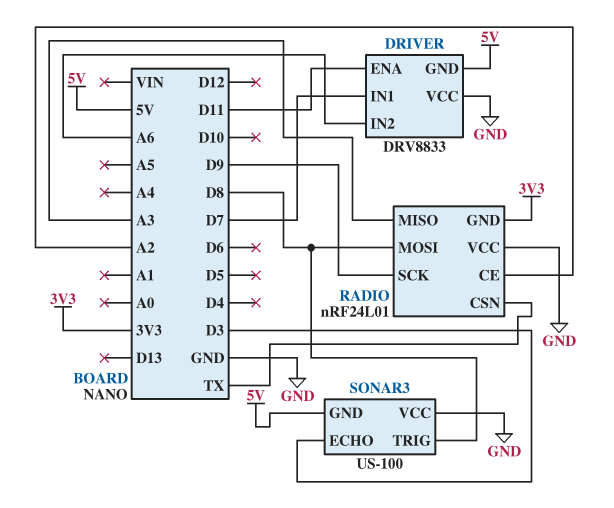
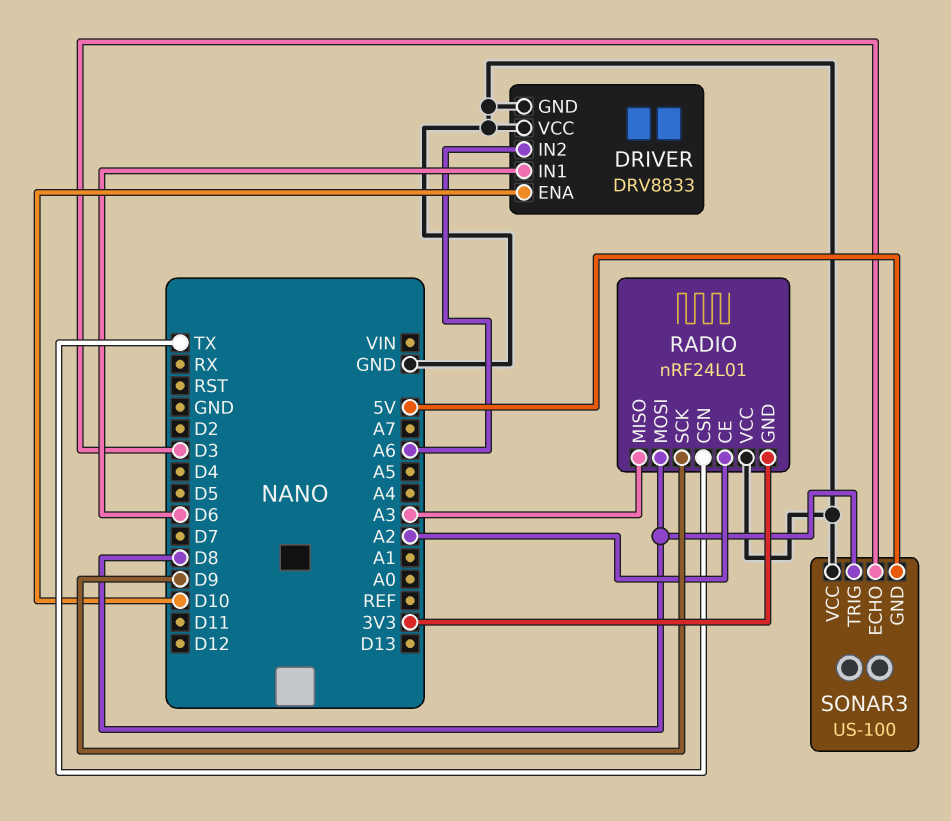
DRIVER pin ENA: D11 -> D10
DRIVER pin GND: 5V -> GND
DRIVER pin IN1: D7 -> D6

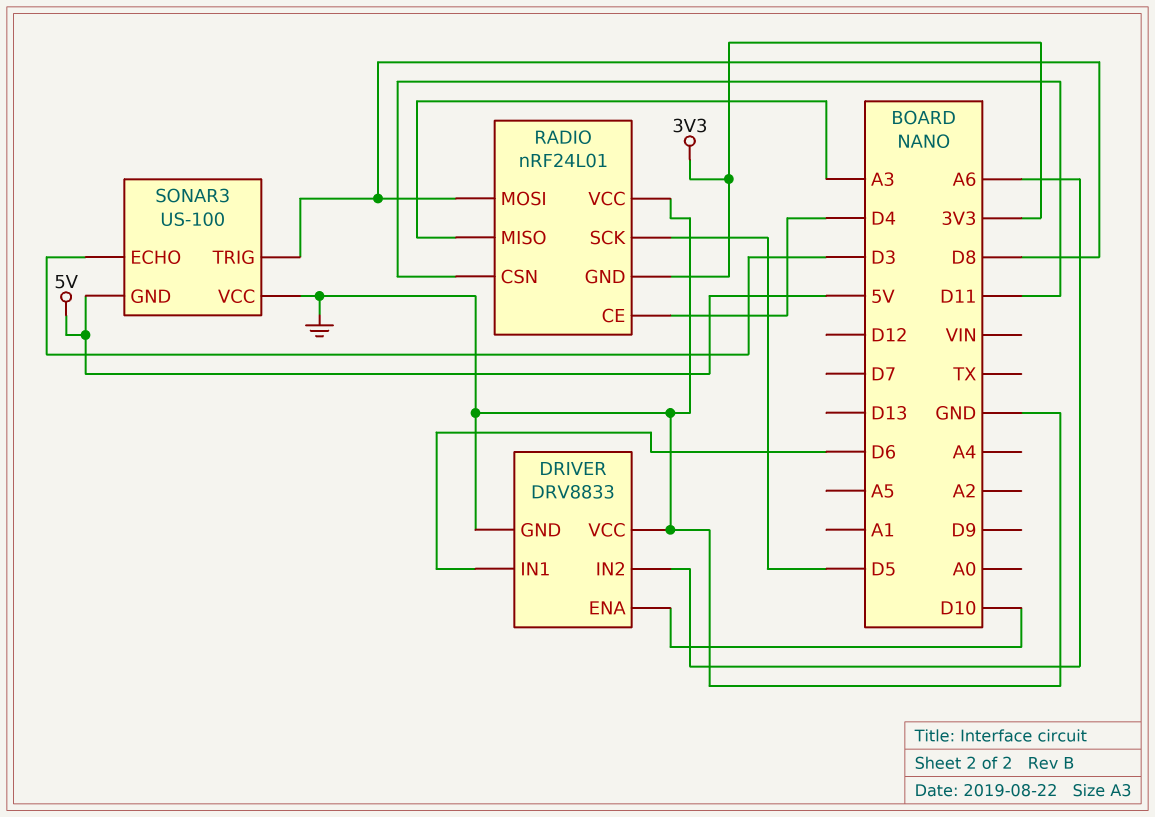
RADIO pin CE: A2 -> D4
RADIO pin CSN: TX -> D11
RADIO pin SCK: D9 -> D5

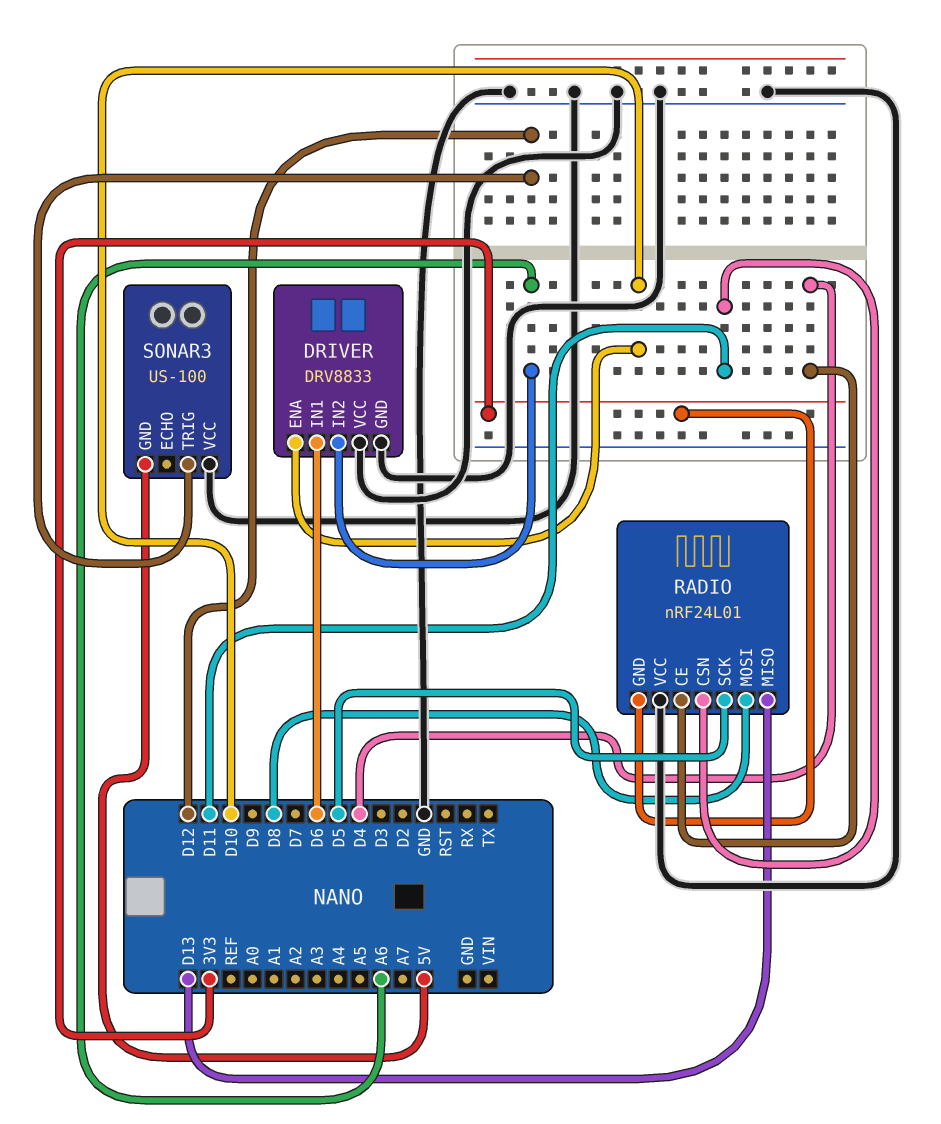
RADIO pin MISO: A3 -> D13
SONAR3 pin ECHO: D3 -> none
SONAR3 pin TRIG: D8 -> D12

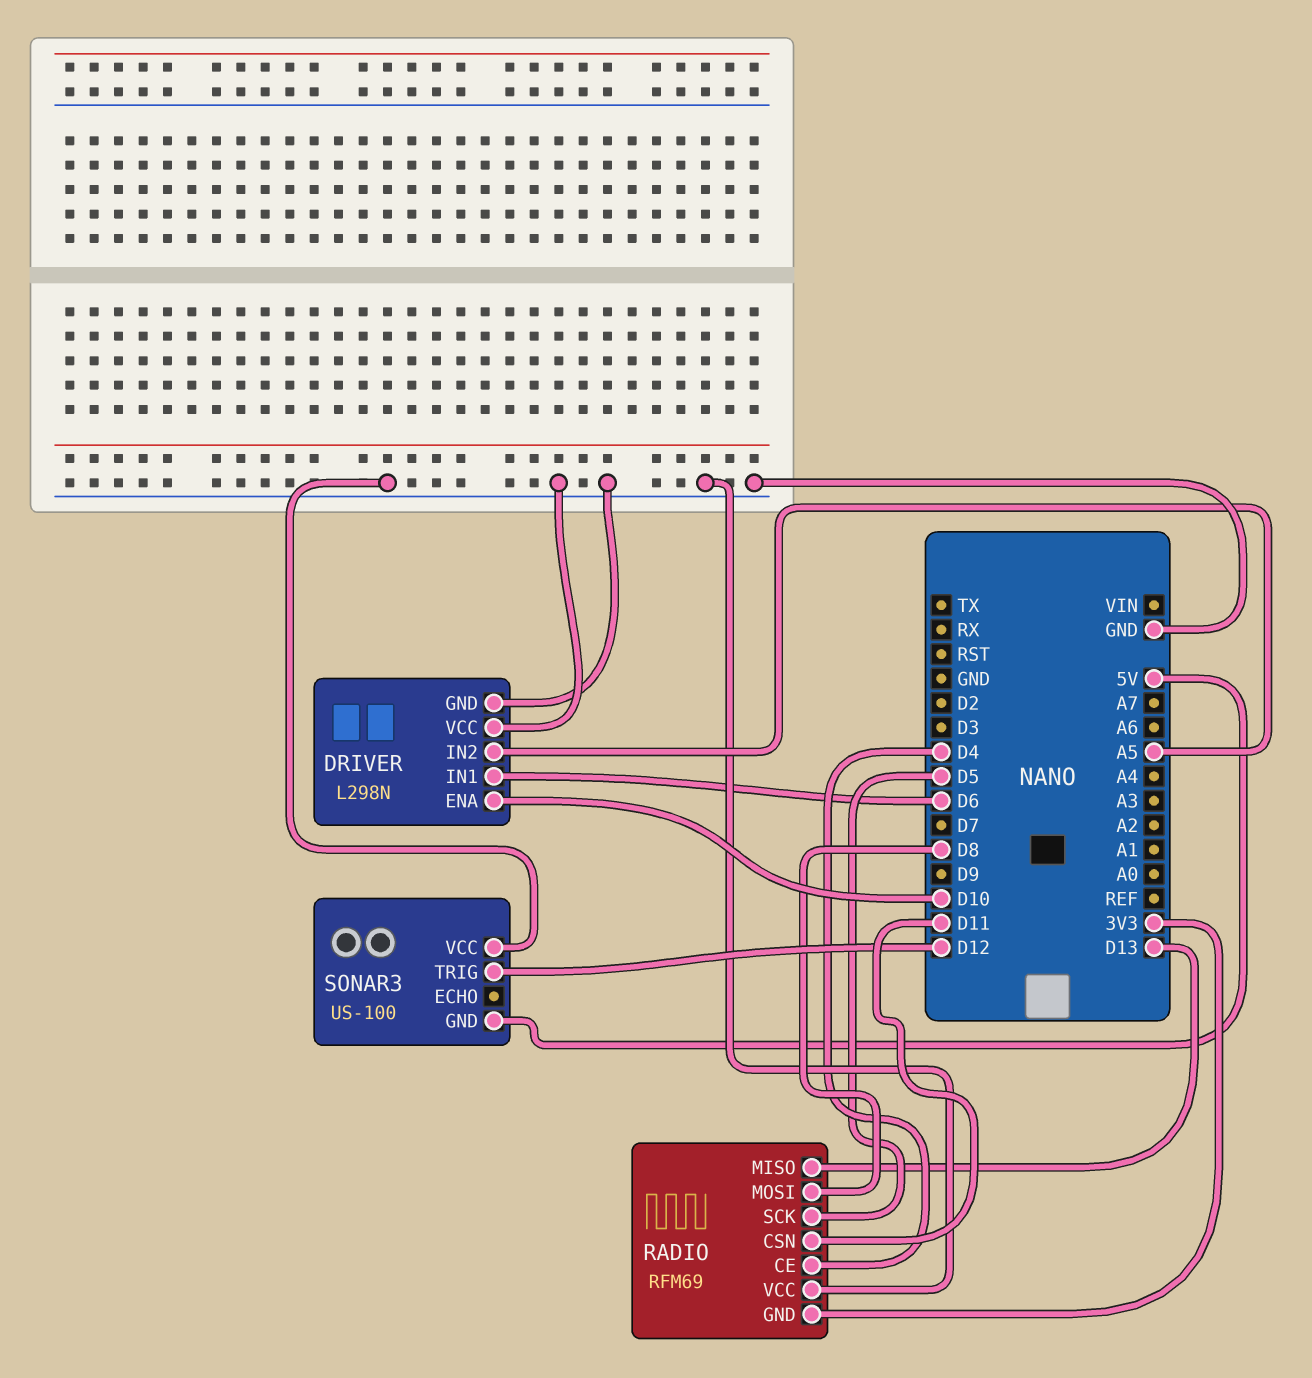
DRIVER: DRV8833 -> L298N
DRIVER pin IN2: A6 -> A5
RADIO: nRF24L01 -> RFM69

